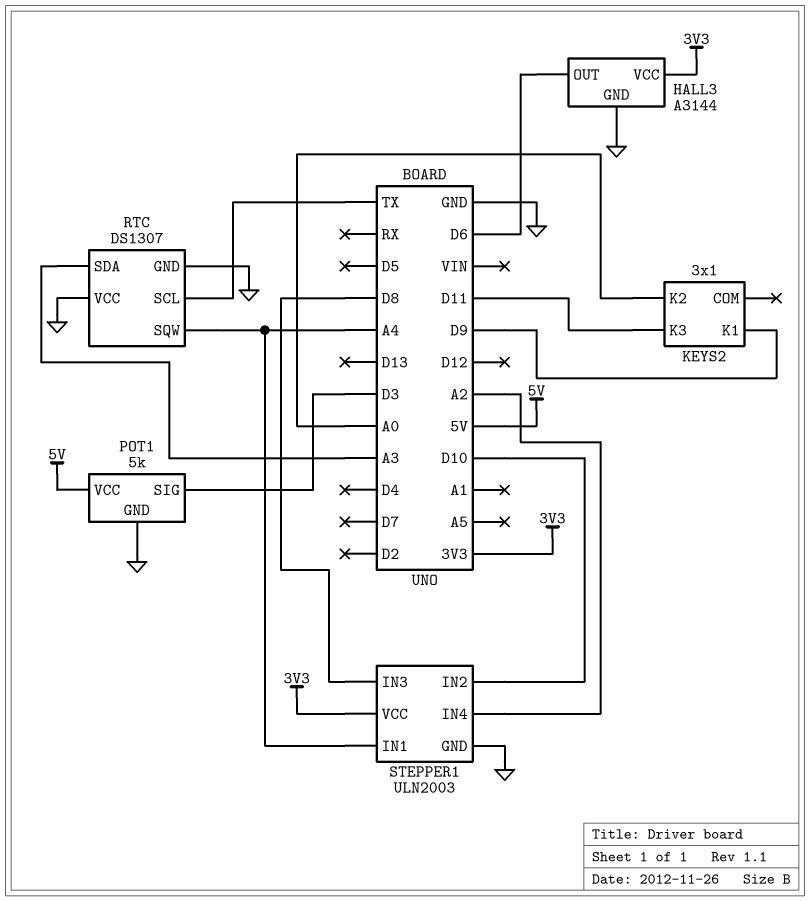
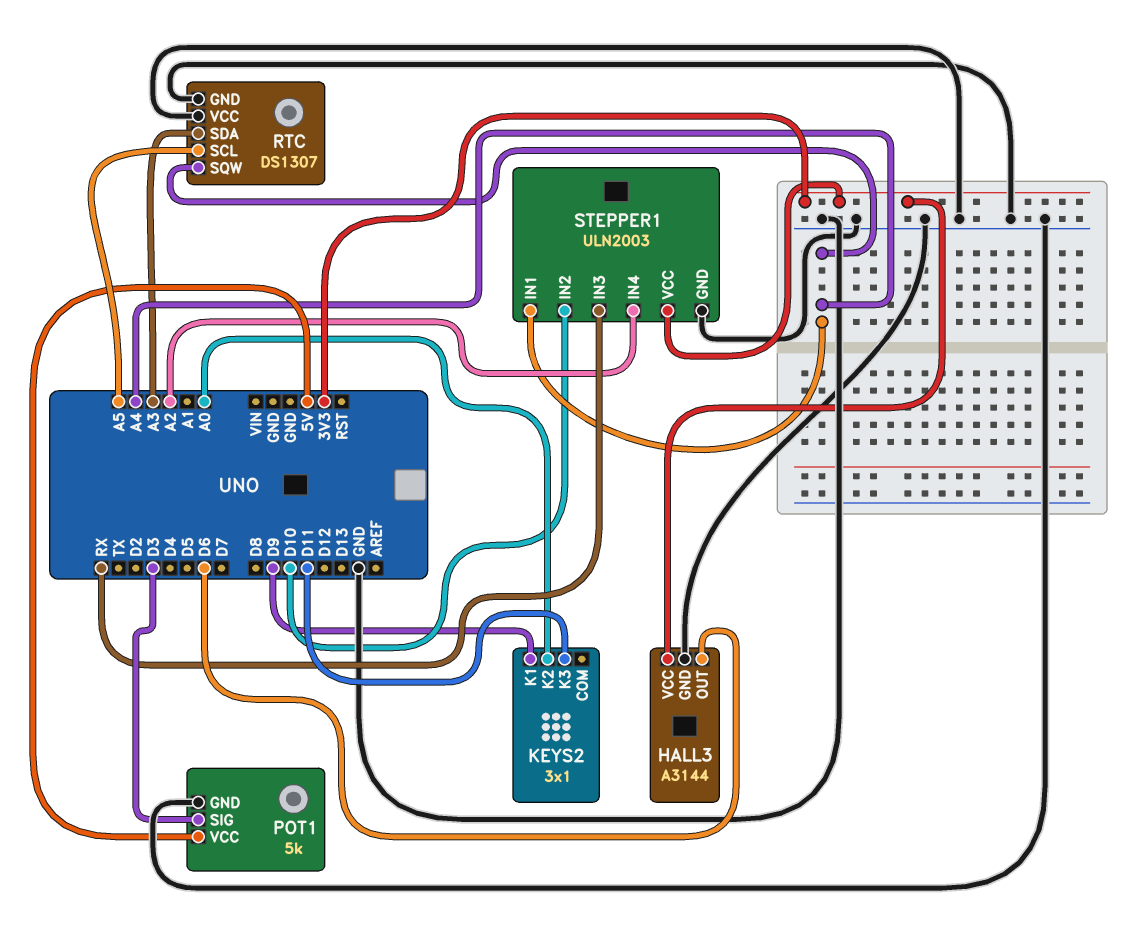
RTC pin SCL: TX -> A5
STEPPER1 pin IN3: D8 -> RX

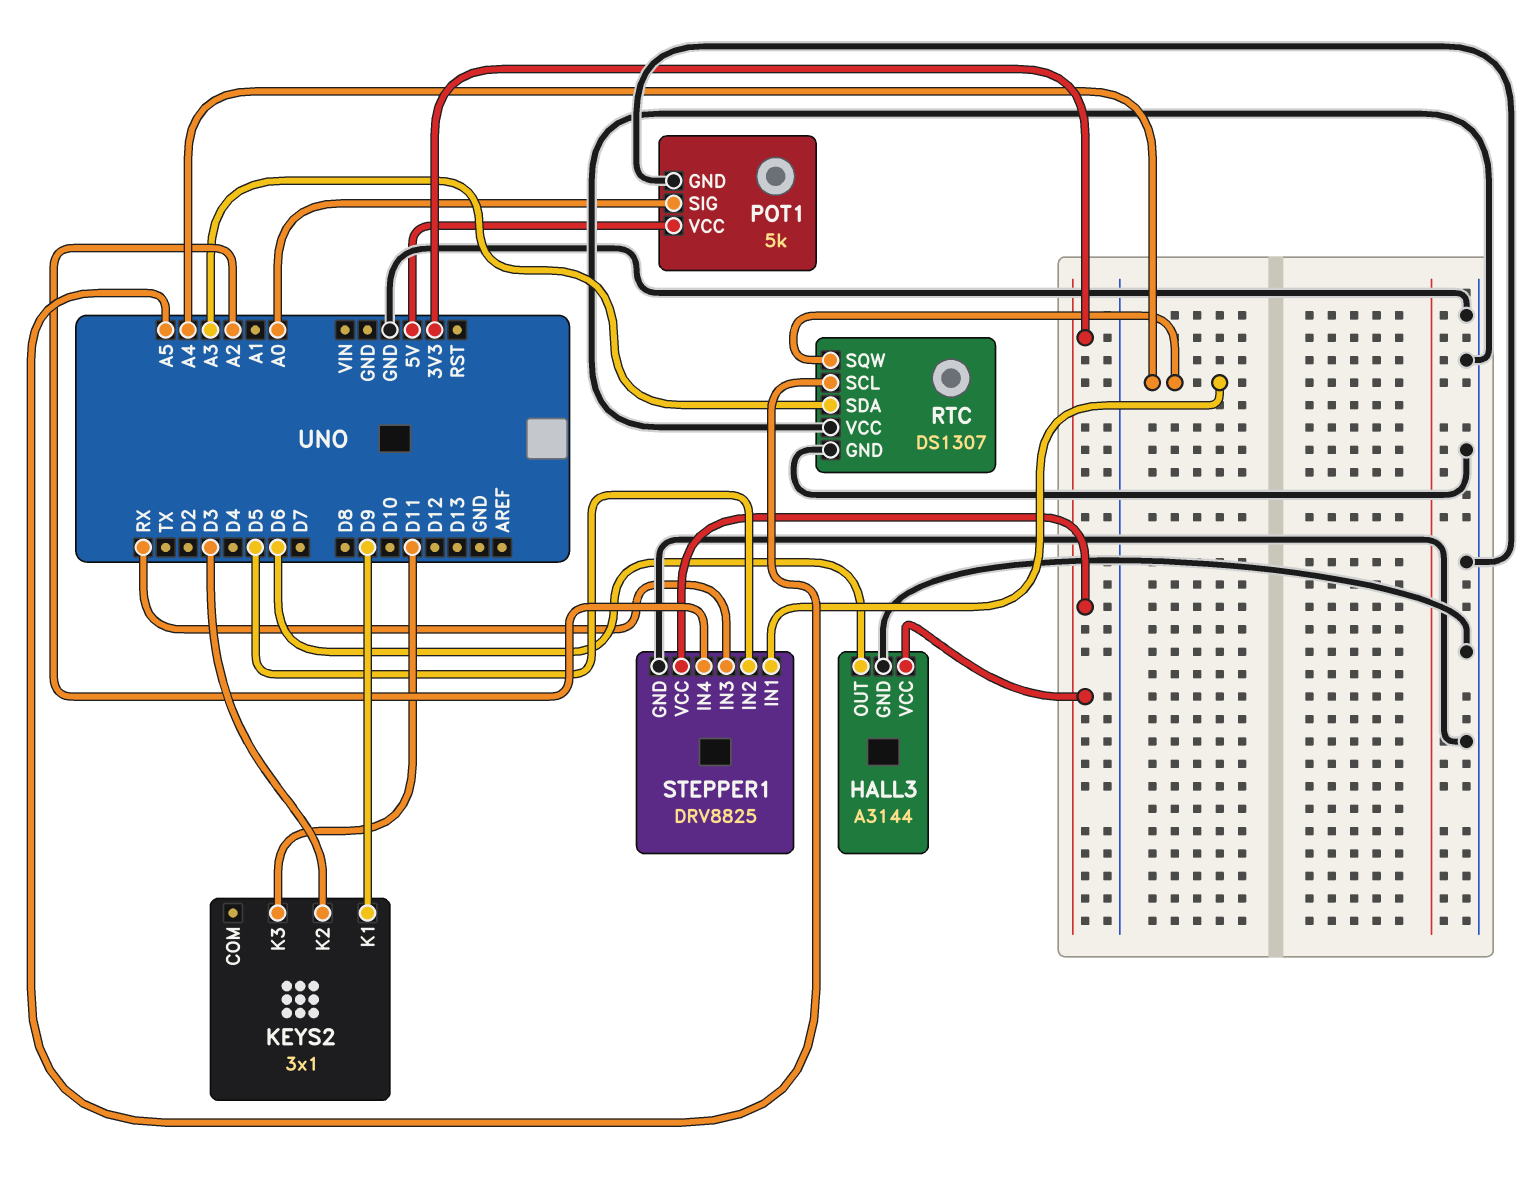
KEYS2 pin K2: A0 -> D3
POT1 pin SIG: D3 -> A0
STEPPER1: ULN2003 -> DRV8825
STEPPER1 pin IN2: D10 -> D5

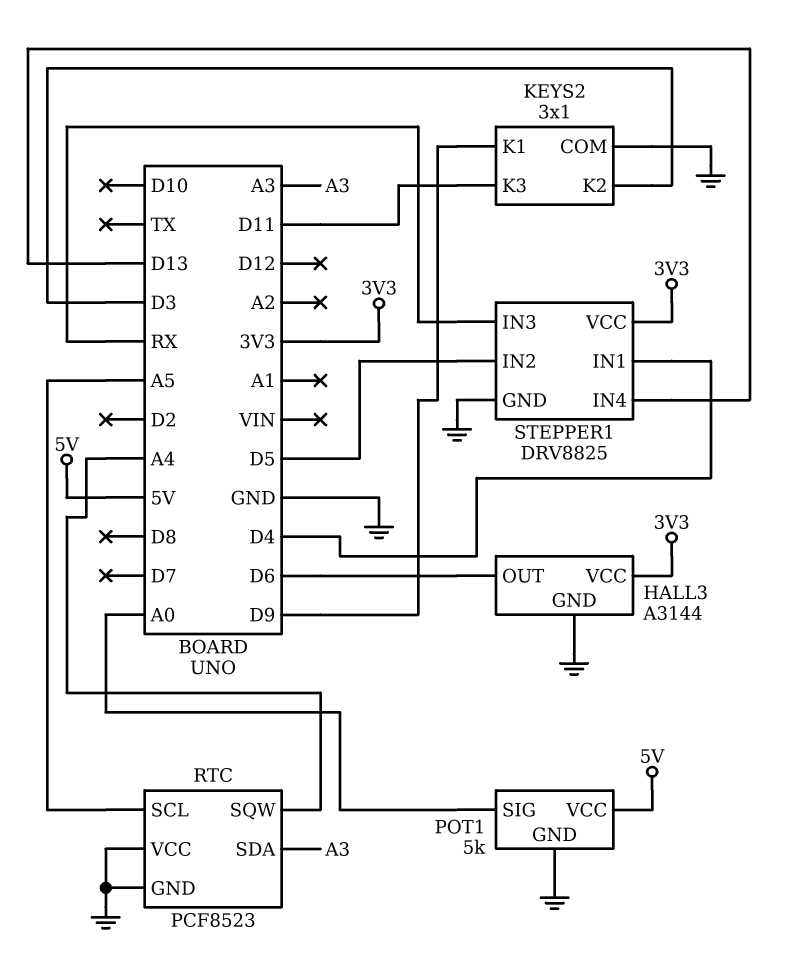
KEYS2 pin COM: none -> GND
RTC: DS1307 -> PCF8523
STEPPER1 pin IN1: A4 -> D4
STEPPER1 pin IN4: A2 -> D13

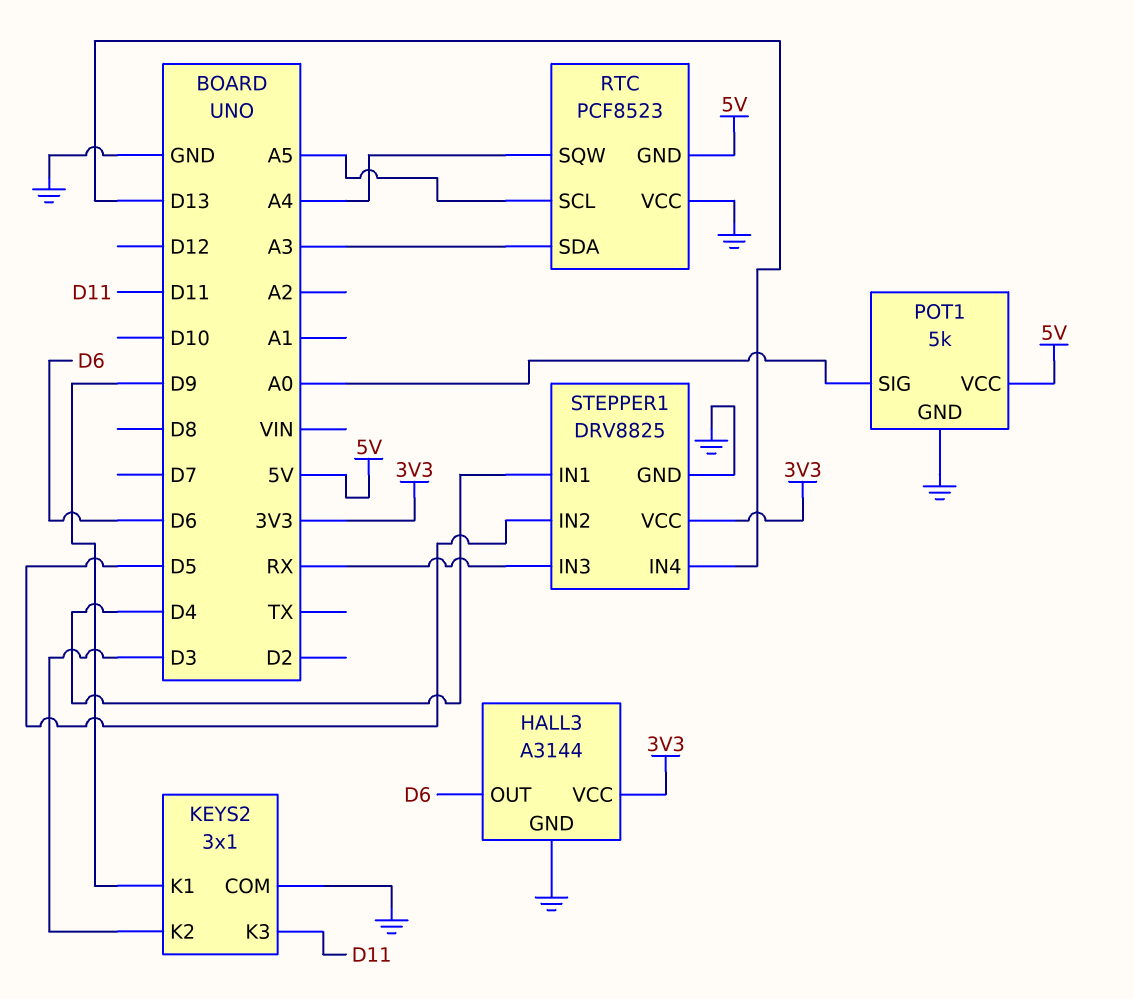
RTC pin GND: GND -> 5V

